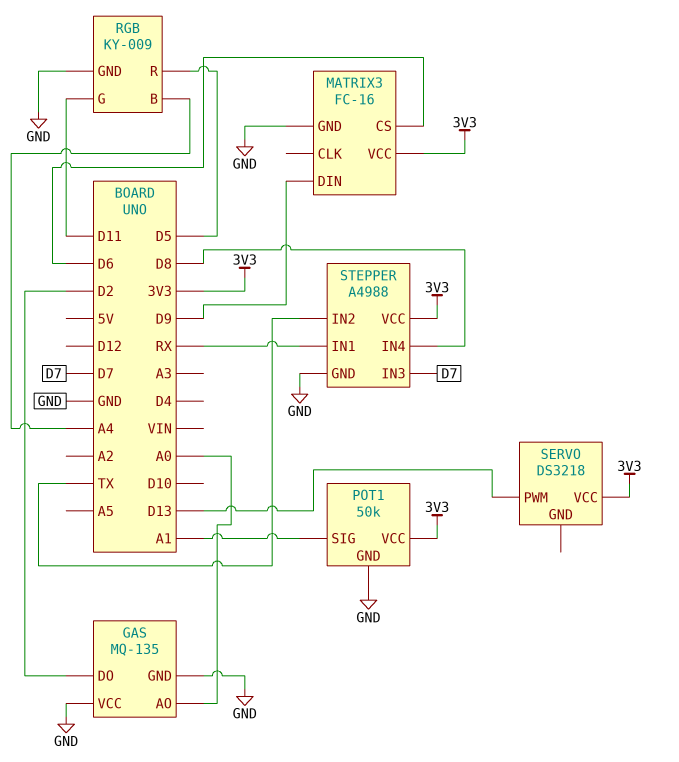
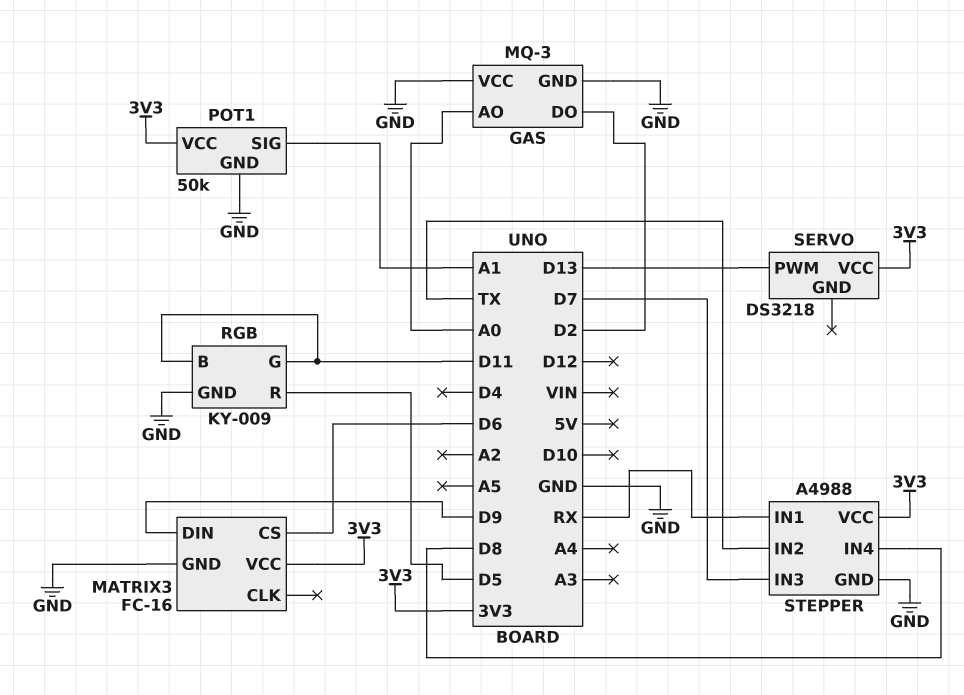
GAS: MQ-135 -> MQ-3
RGB pin B: A4 -> D11

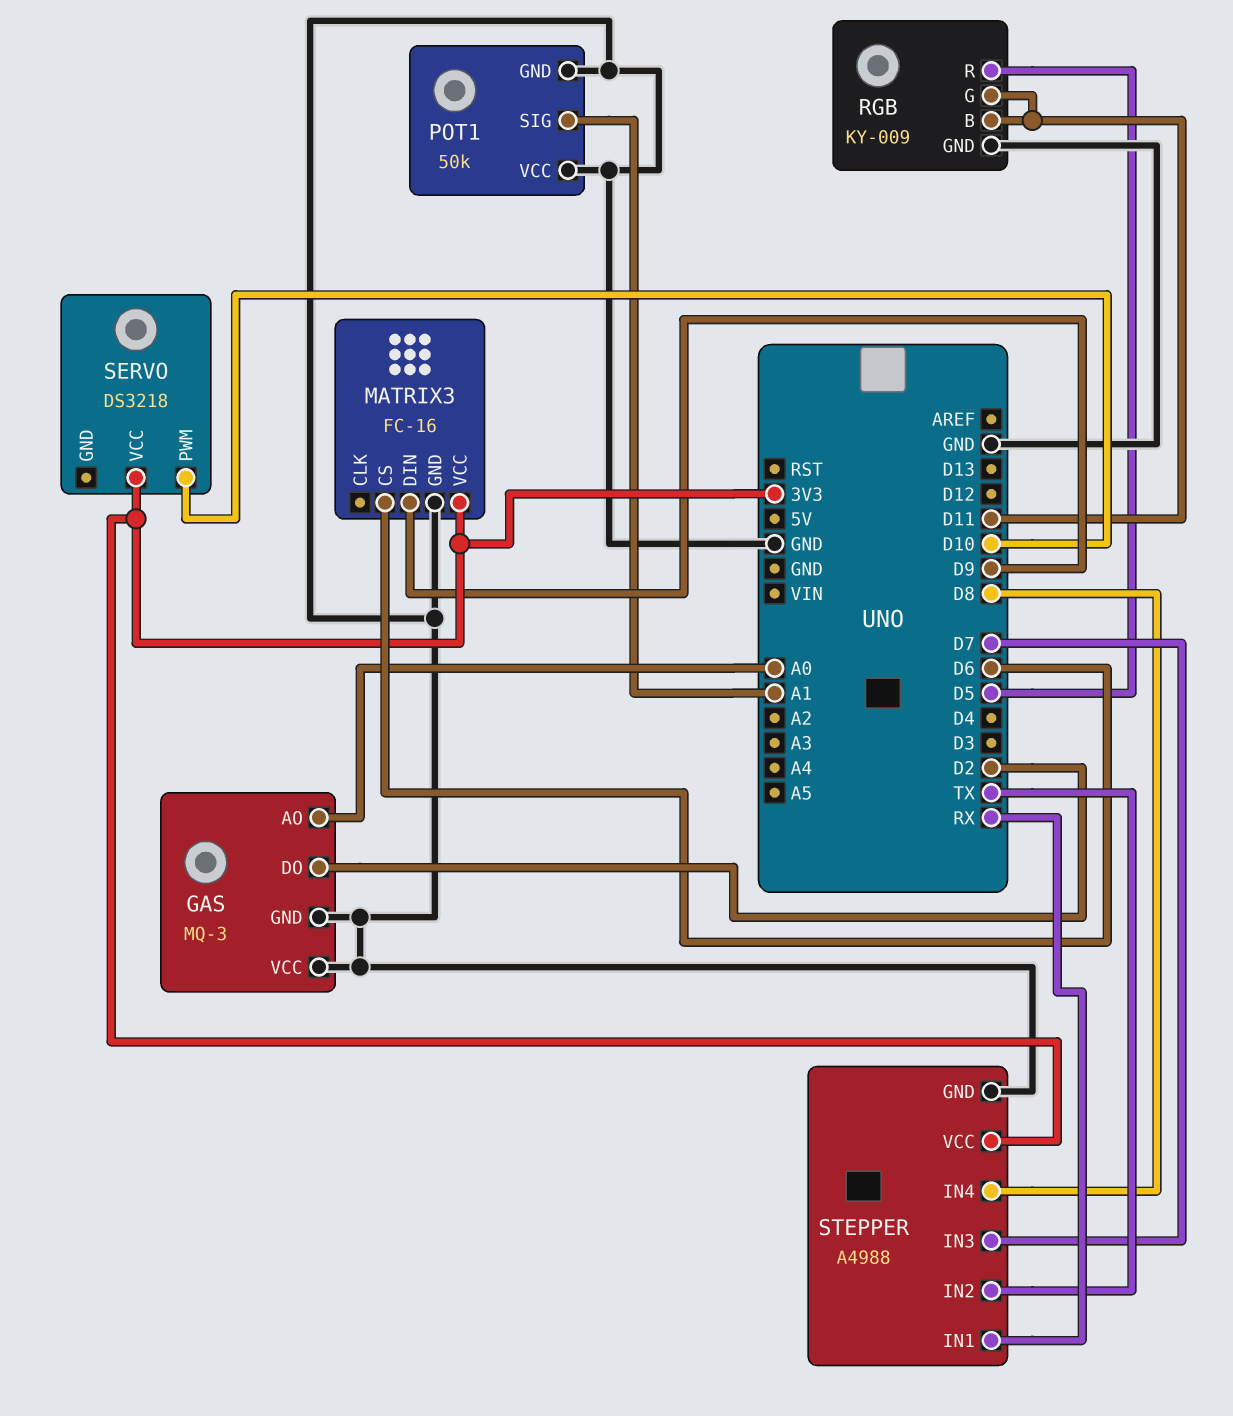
POT1 pin VCC: 3V3 -> GND
SERVO pin PWM: D13 -> D10

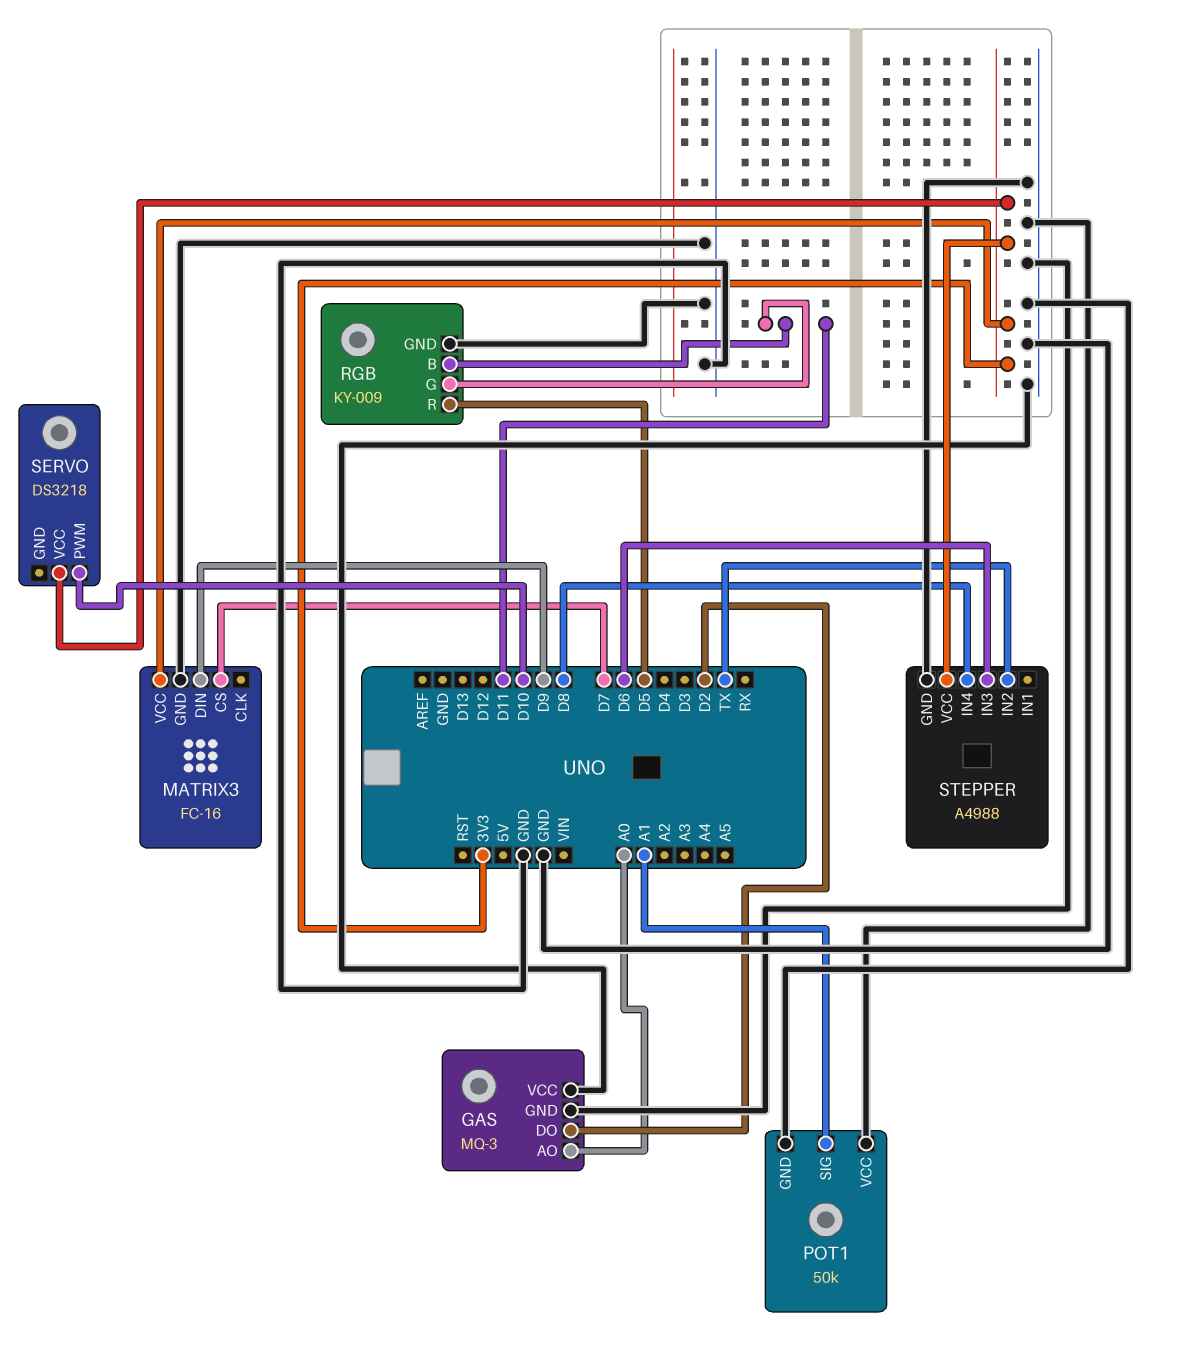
MATRIX3 pin CS: D6 -> D7
STEPPER pin IN1: RX -> none
STEPPER pin IN3: D7 -> D6

